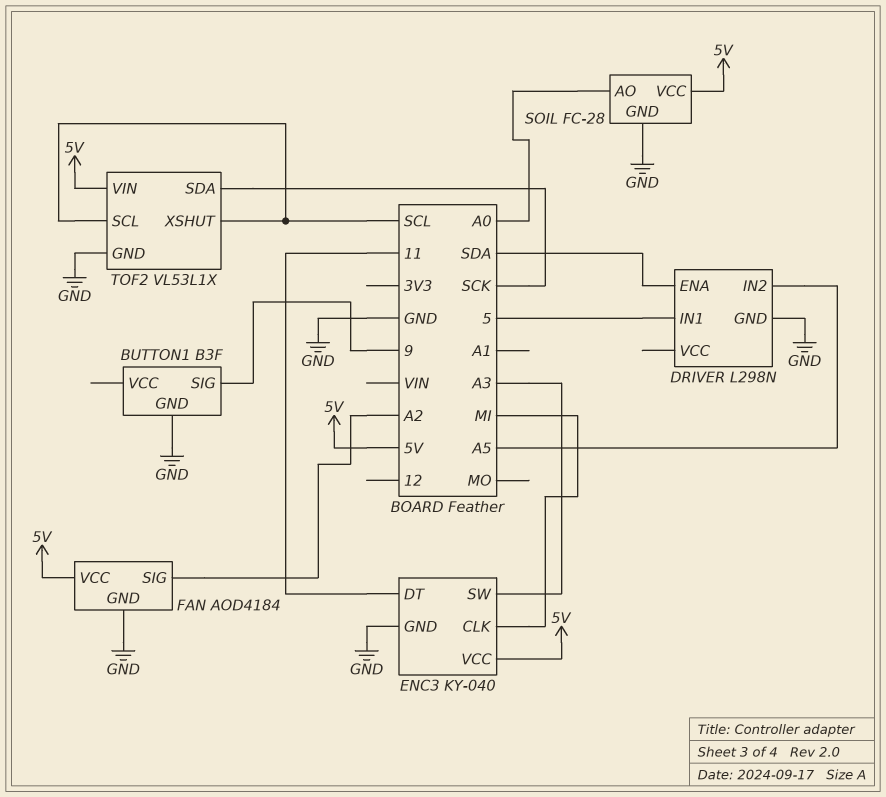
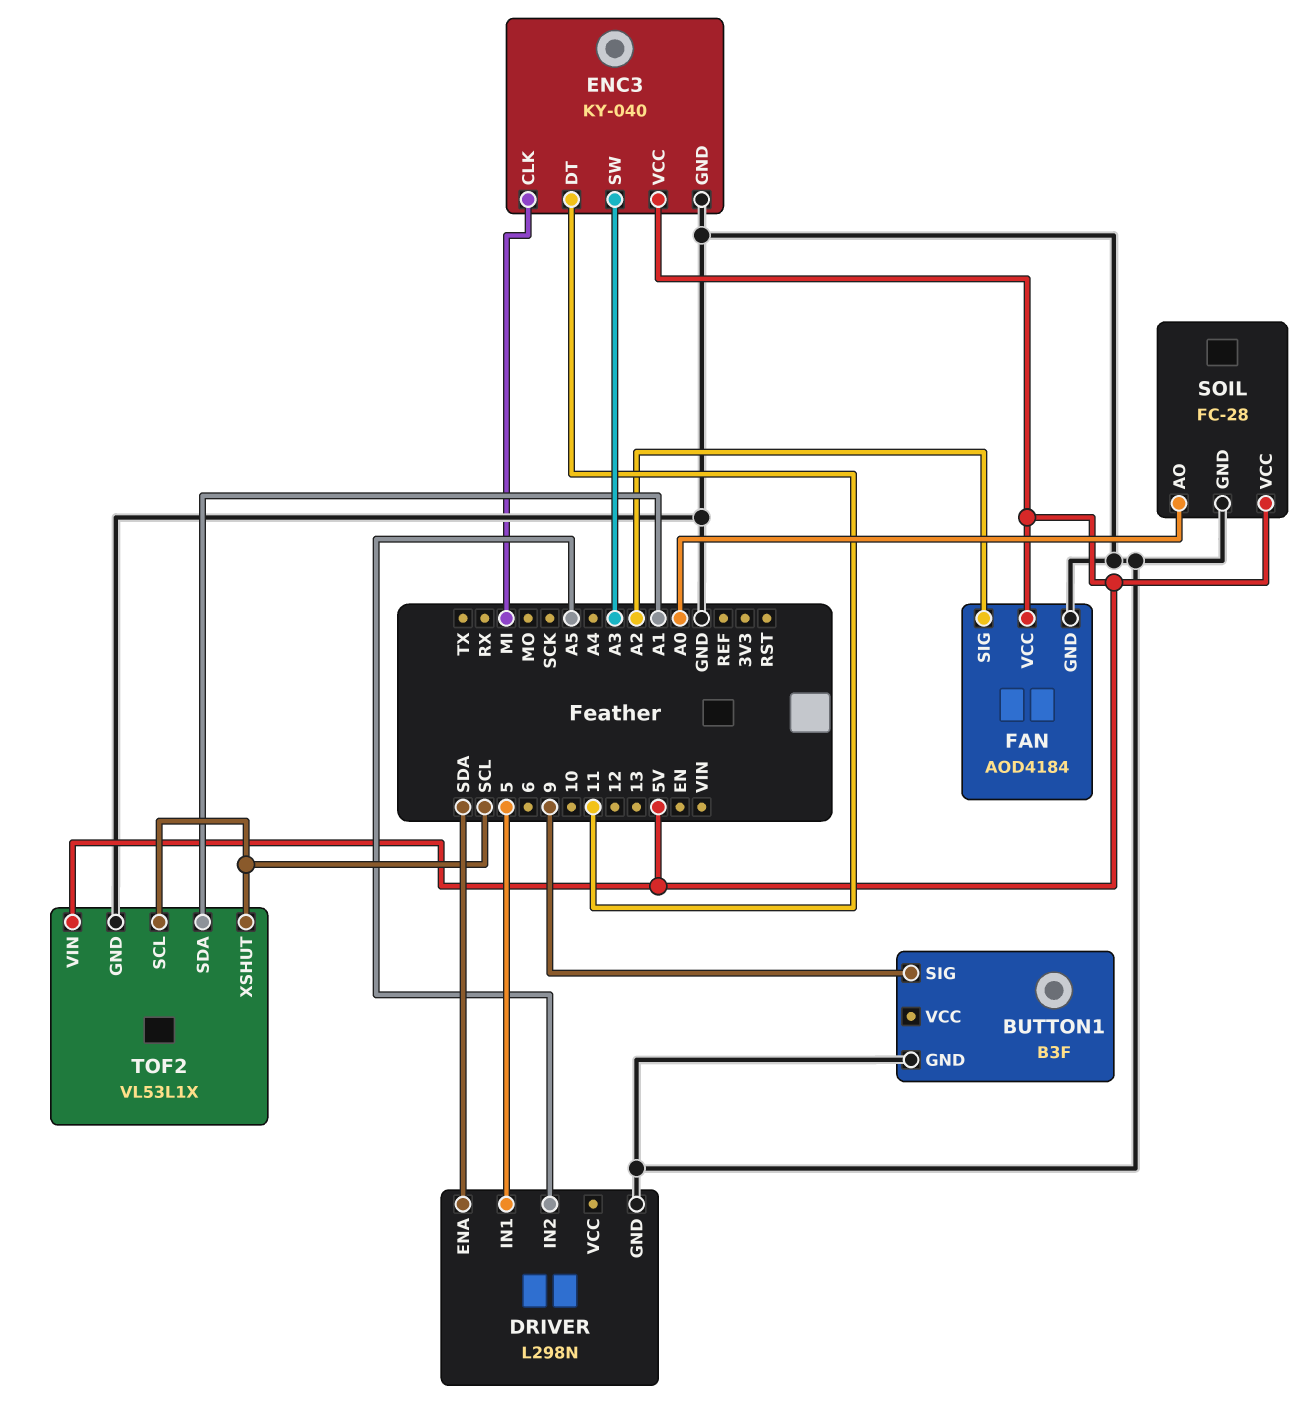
TOF2 pin SDA: SCK -> A1

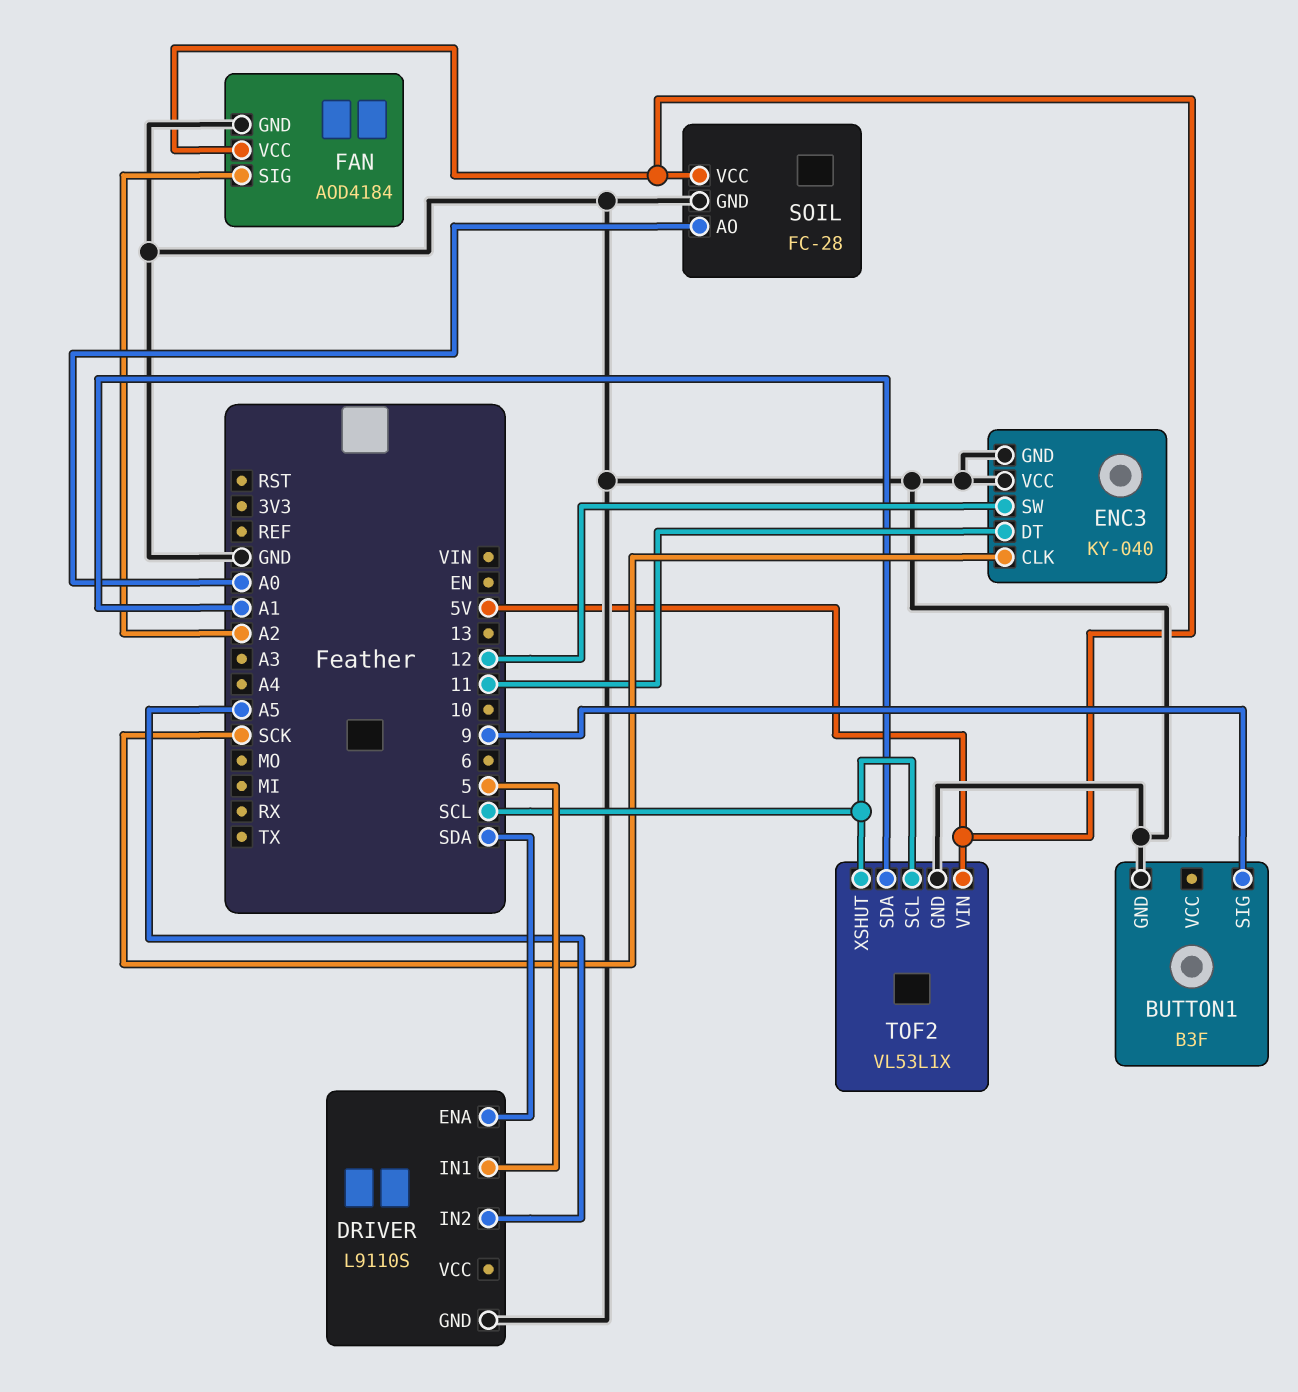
DRIVER: L298N -> L9110S
ENC3 pin CLK: MI -> SCK
ENC3 pin SW: A3 -> 12
ENC3 pin VCC: 5V -> GND

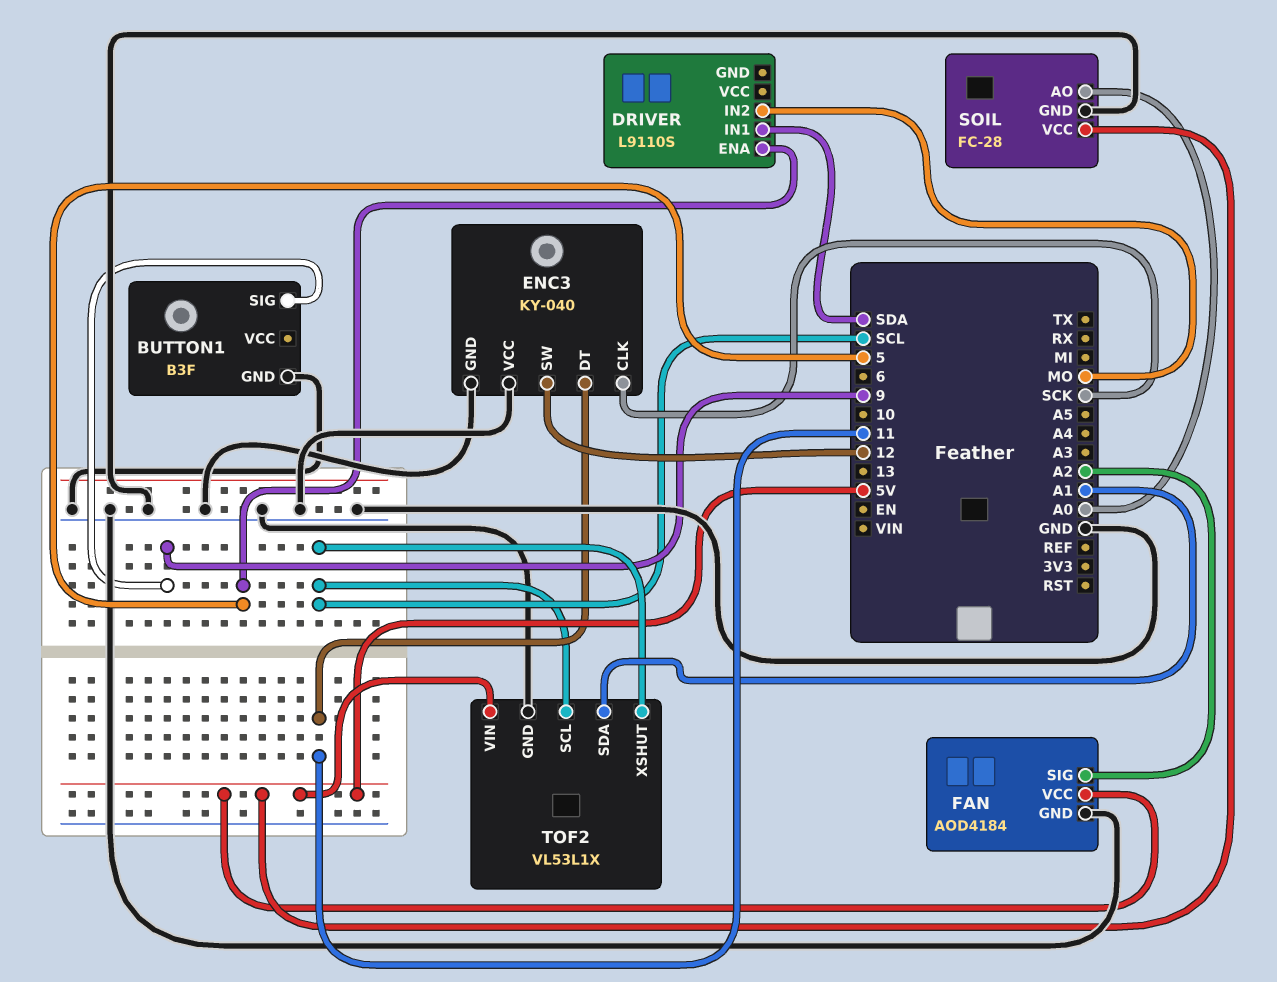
DRIVER pin ENA: SDA -> 5
DRIVER pin GND: GND -> none
DRIVER pin IN1: 5 -> SDA
DRIVER pin IN2: A5 -> MO

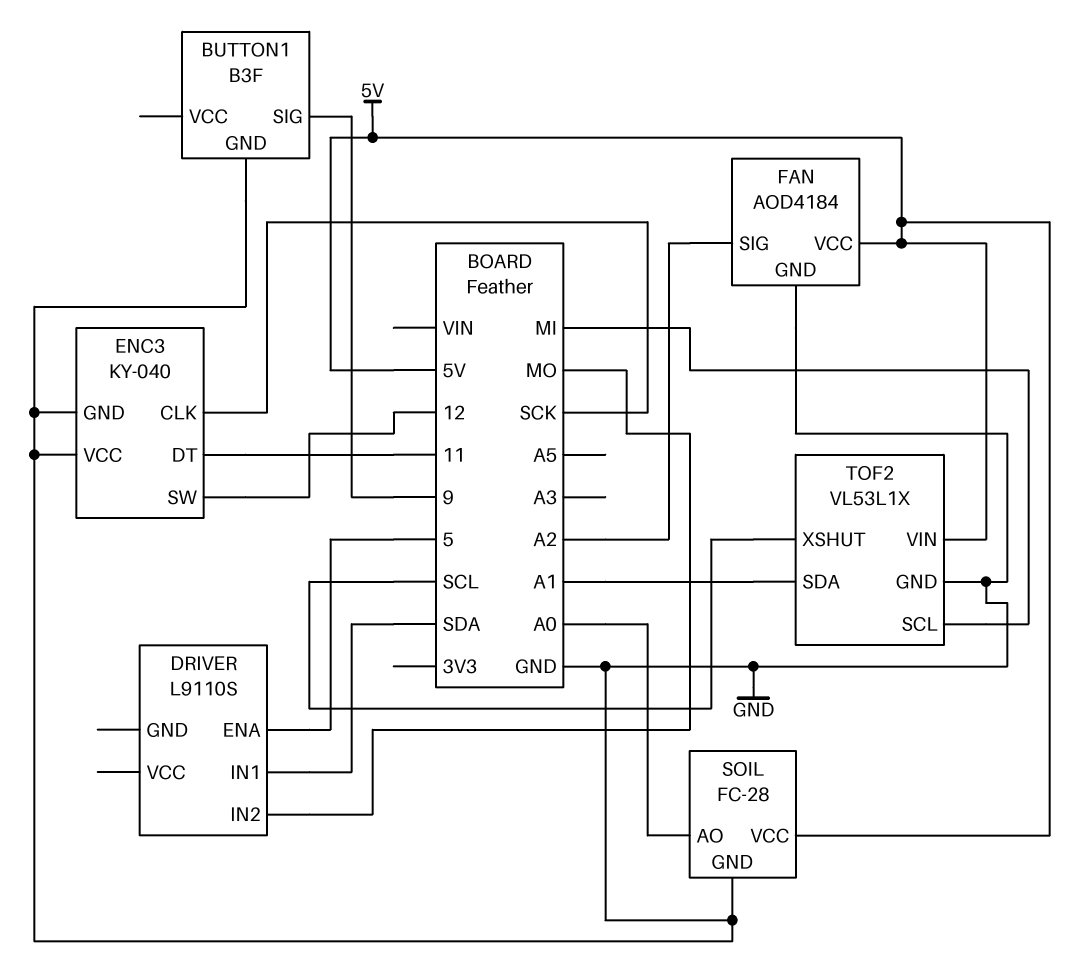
TOF2 pin SCL: SCL -> MI

